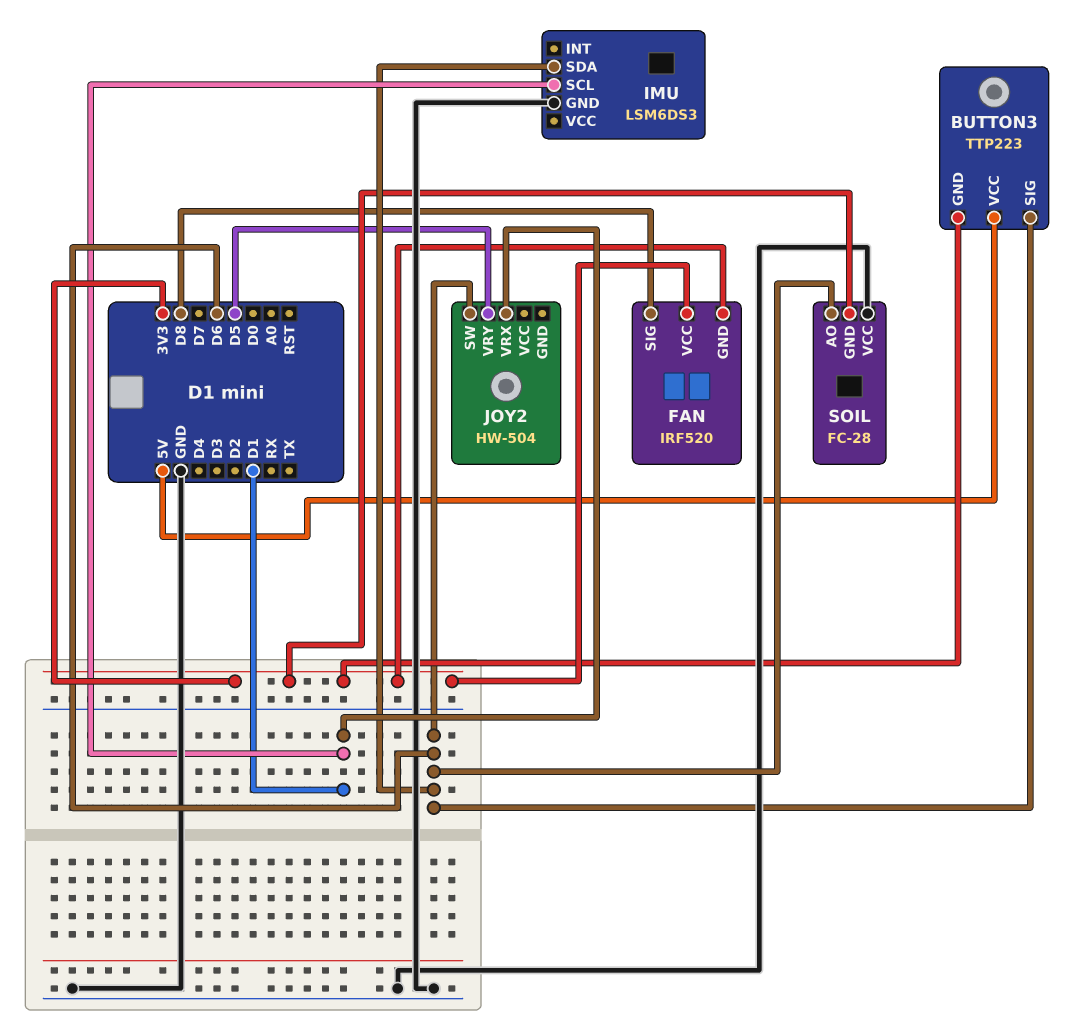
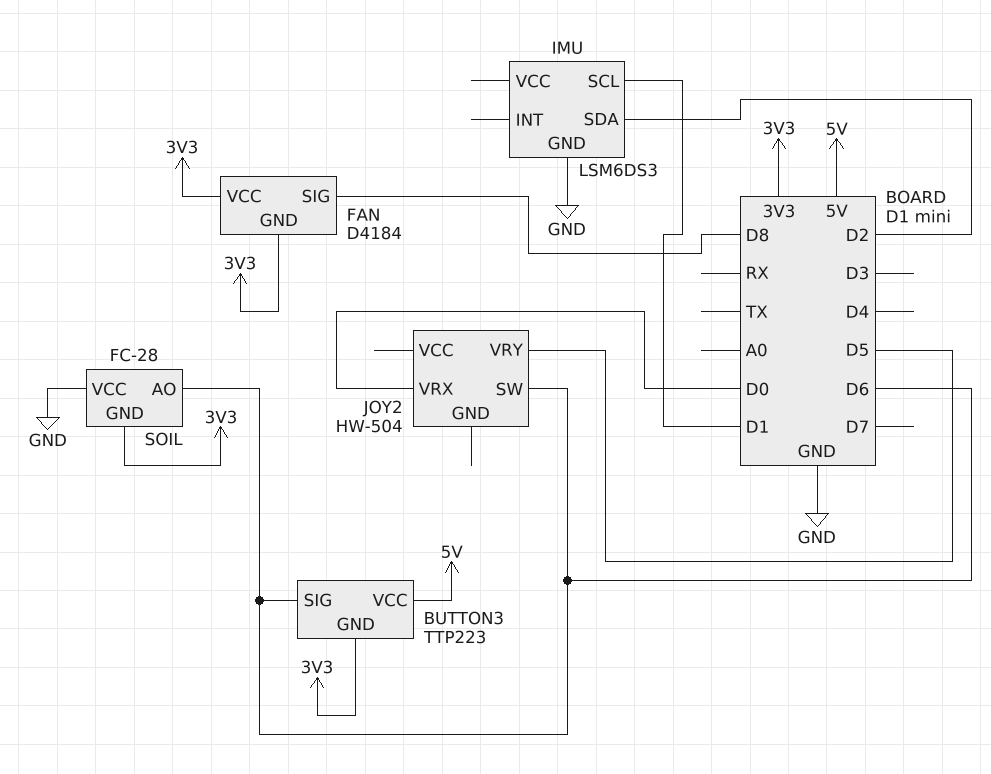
FAN: IRF520 -> D4184
IMU pin SDA: D6 -> D2
JOY2 pin VRX: D1 -> D0

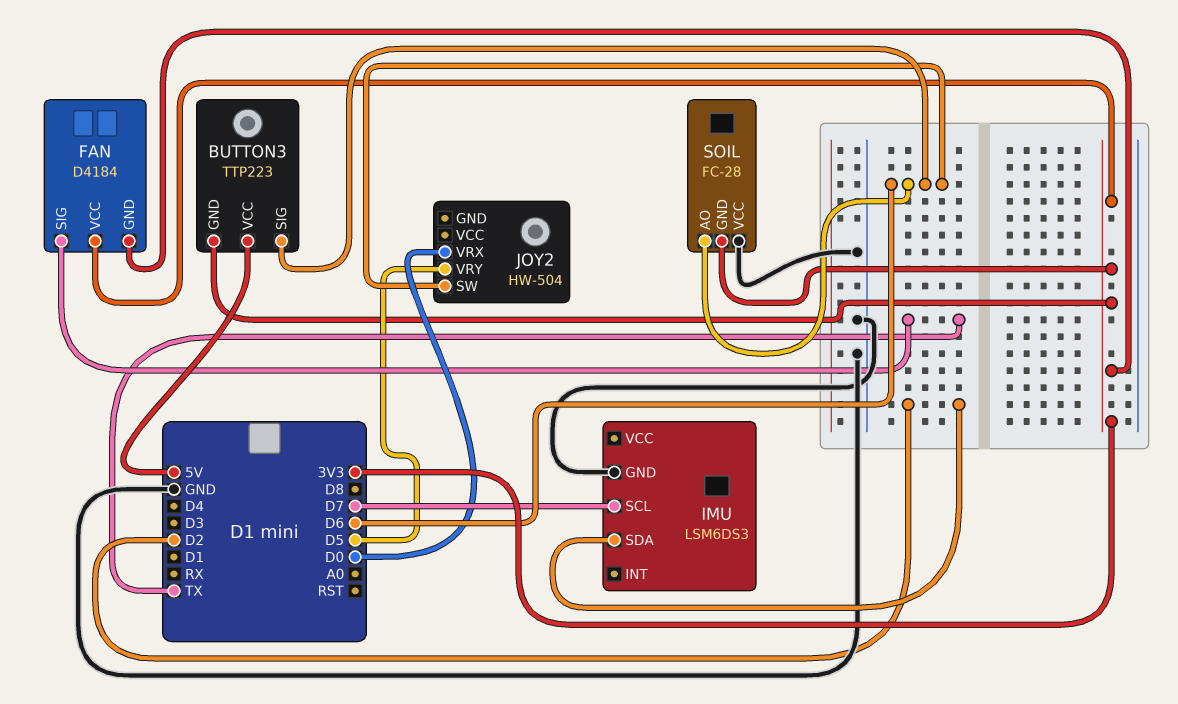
FAN pin SIG: D8 -> TX
IMU pin SCL: D1 -> D7

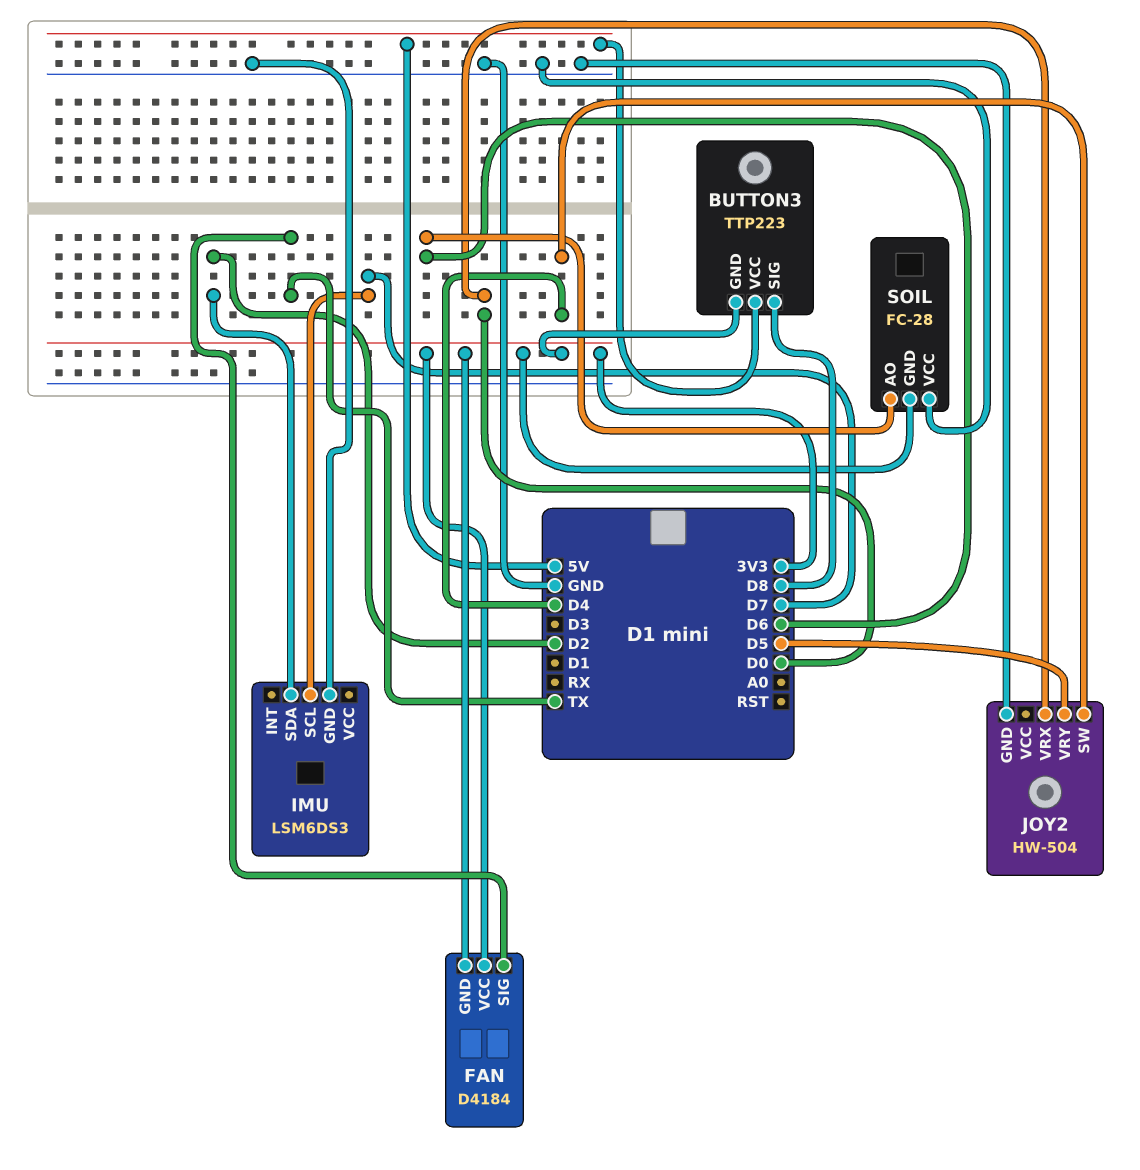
BUTTON3 pin SIG: D6 -> D8
JOY2 pin GND: none -> GND
JOY2 pin SW: D6 -> D4

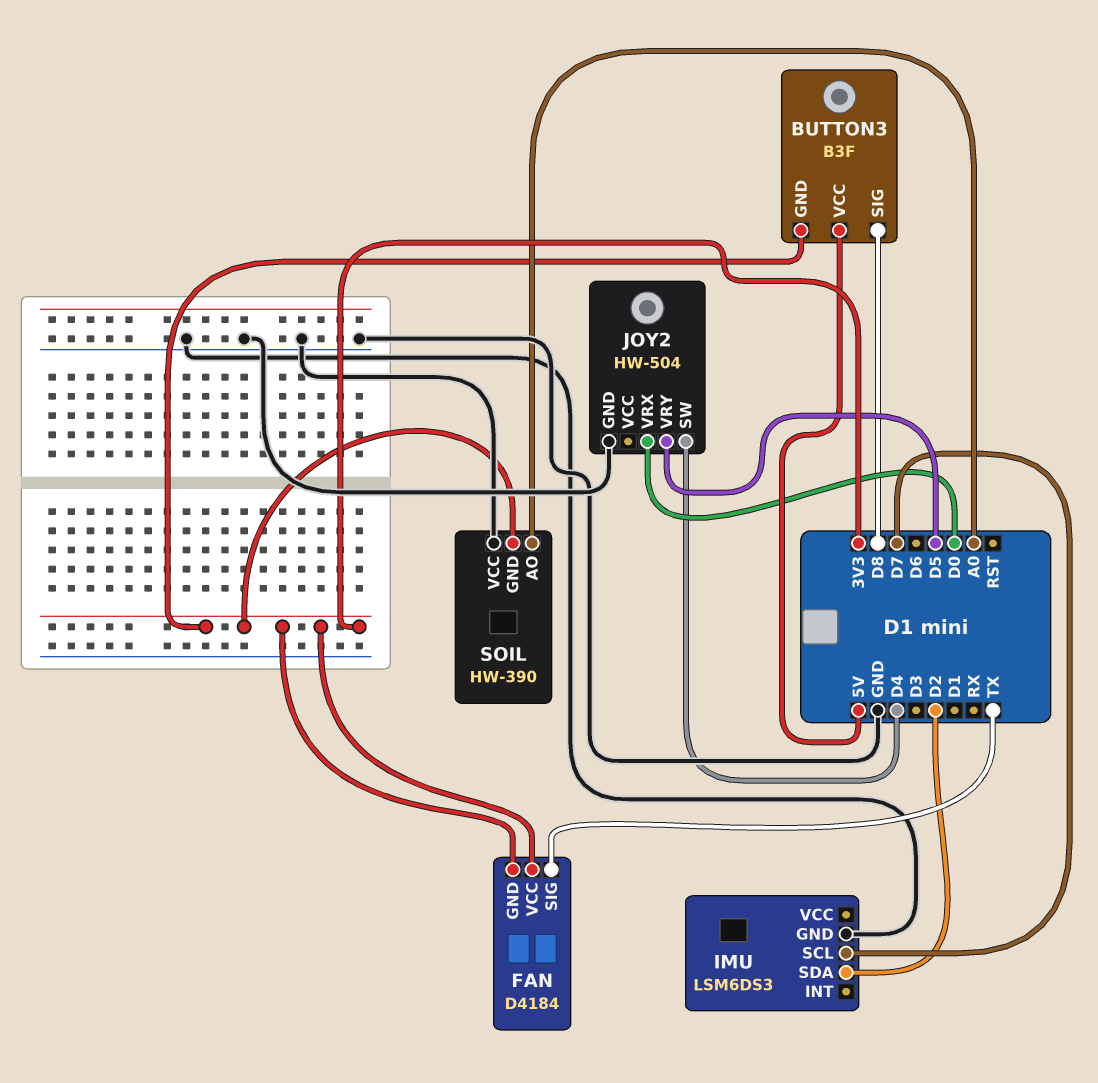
BUTTON3: TTP223 -> B3F
SOIL: FC-28 -> HW-390
SOIL pin AO: D6 -> A0

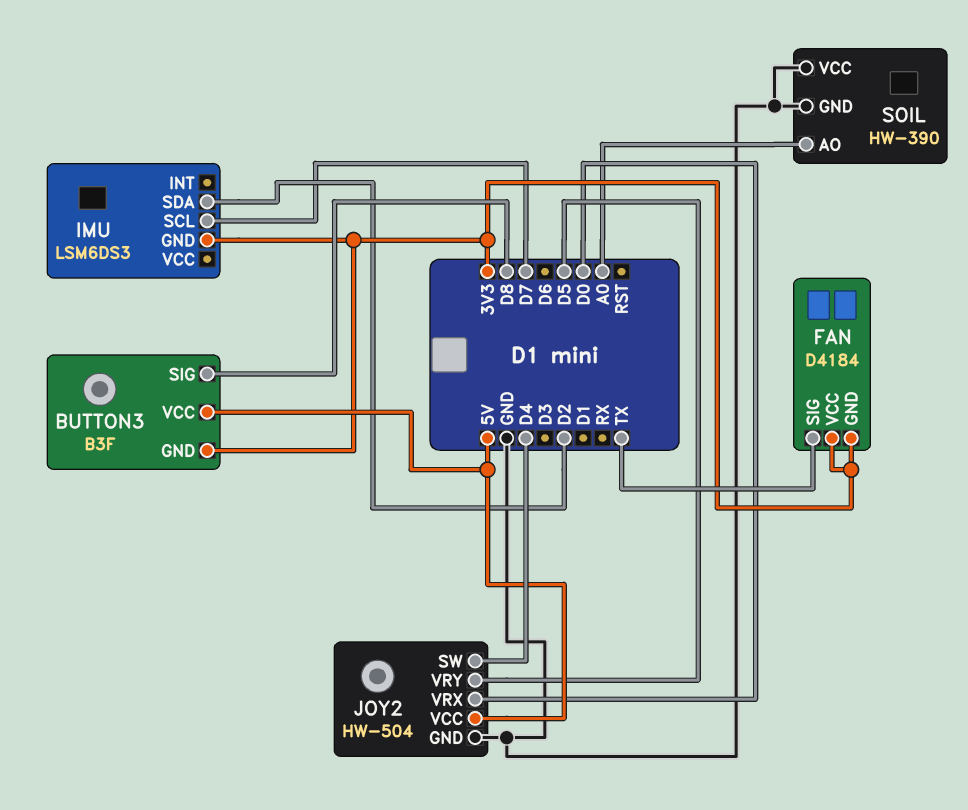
IMU pin GND: GND -> 3V3
JOY2 pin VCC: none -> 5V
SOIL pin GND: 3V3 -> GND

